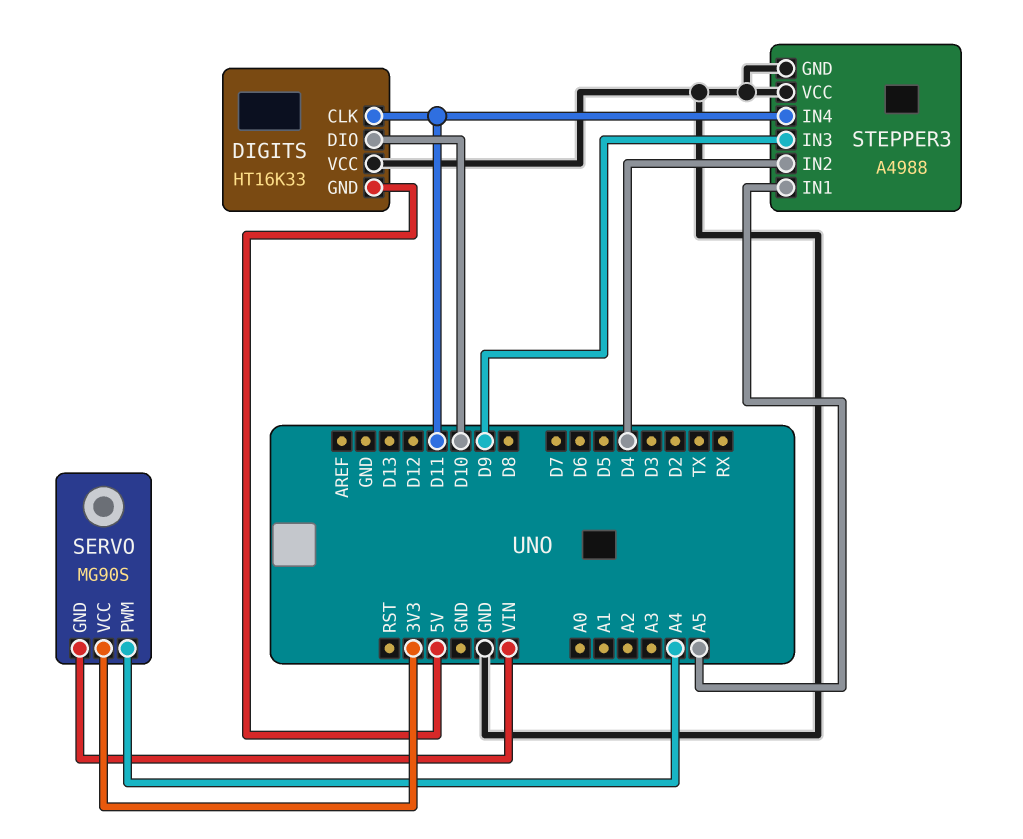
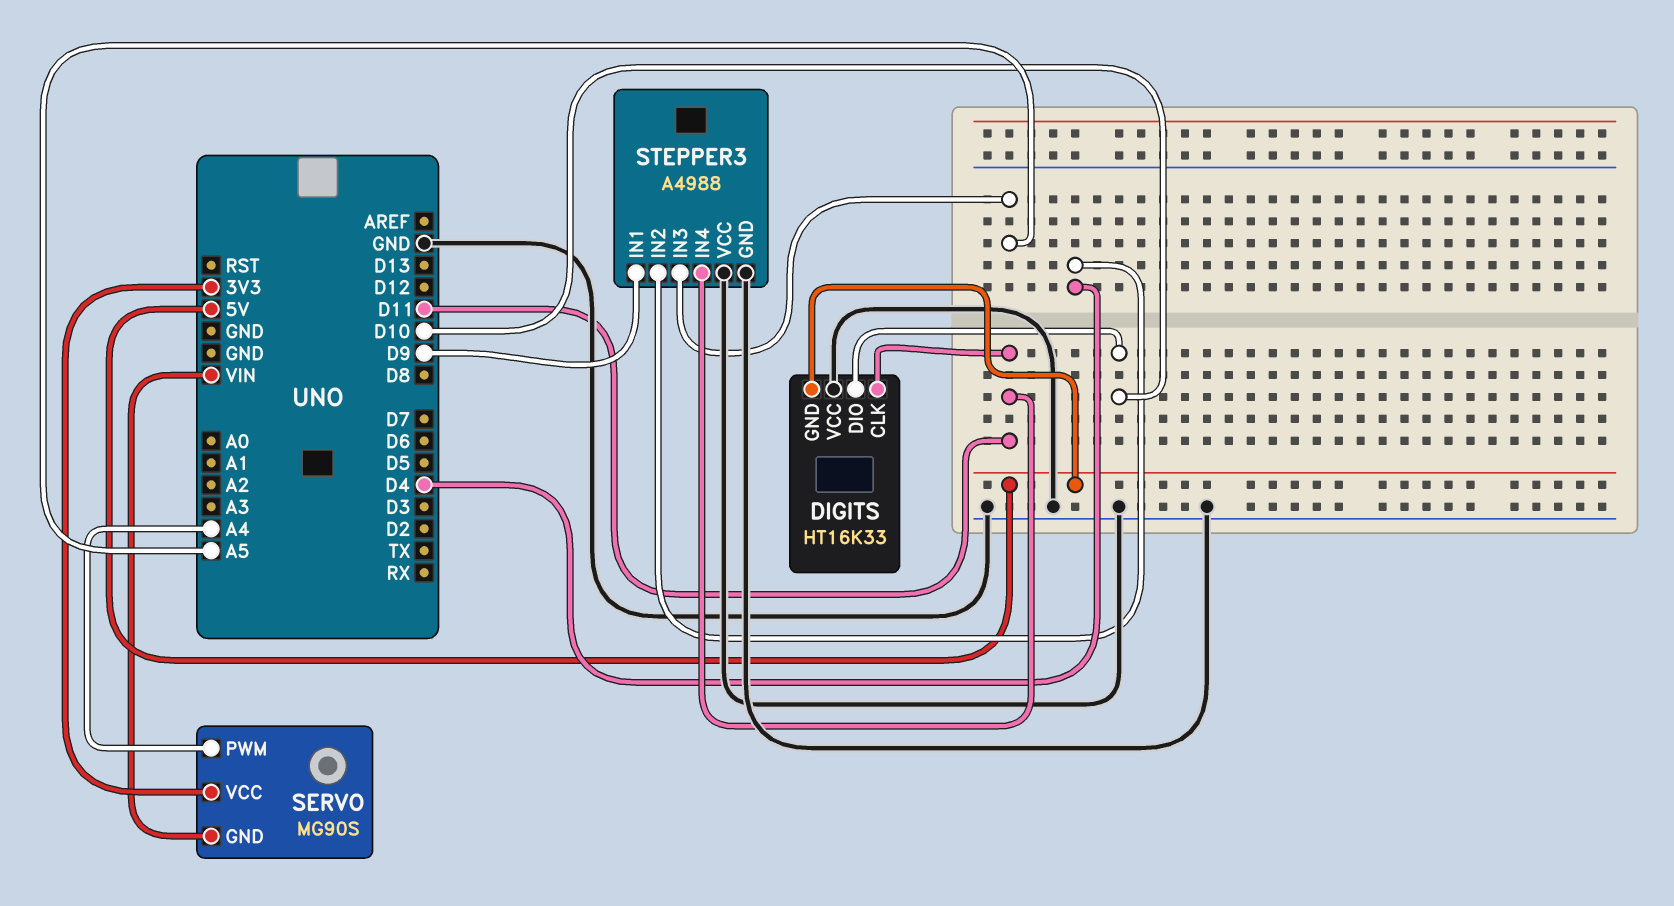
STEPPER3 pin IN1: A5 -> D9
STEPPER3 pin IN3: D9 -> A5

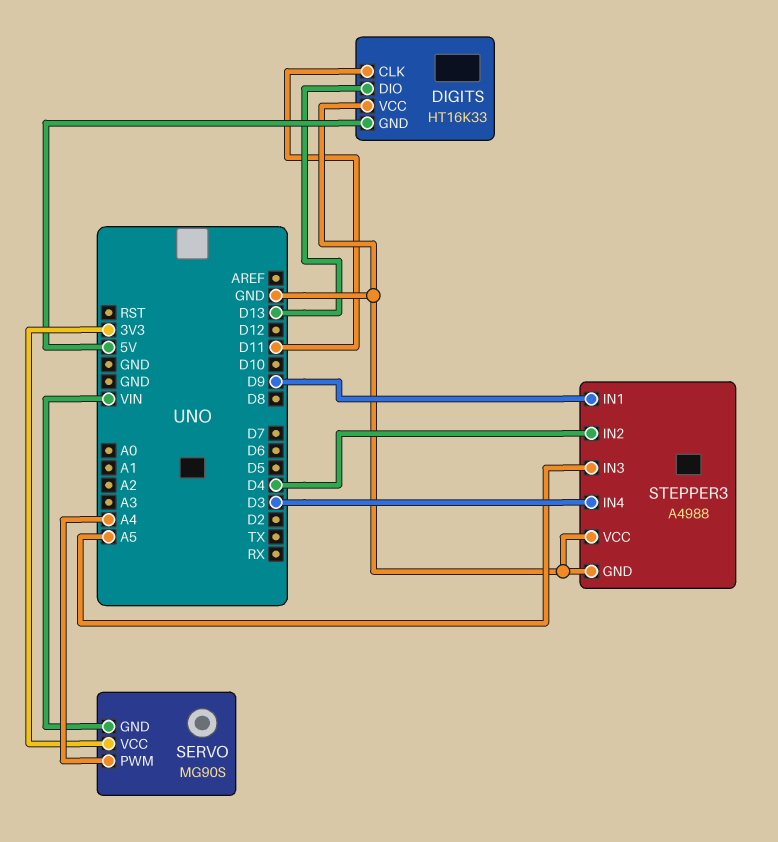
DIGITS pin DIO: D10 -> D13
STEPPER3 pin IN4: D11 -> D3

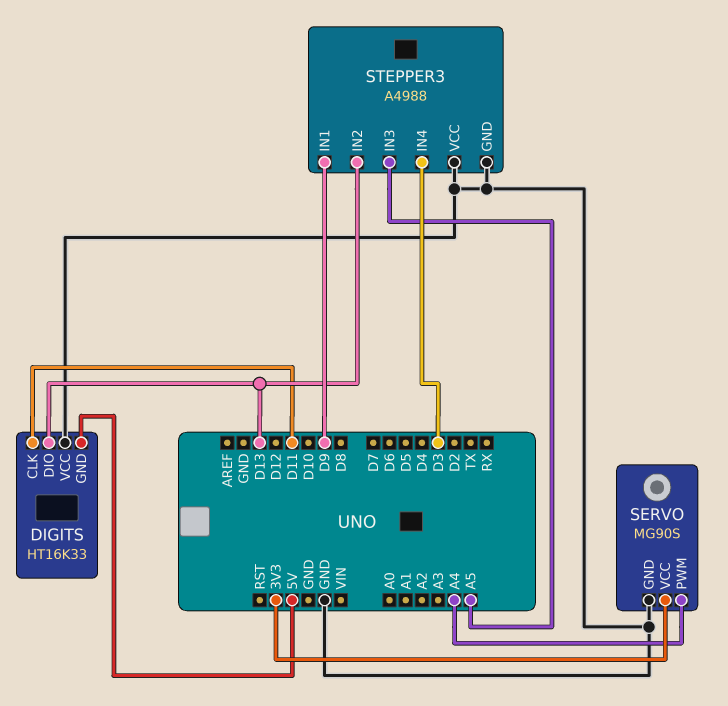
SERVO pin GND: VIN -> GND
STEPPER3 pin IN2: D4 -> D13

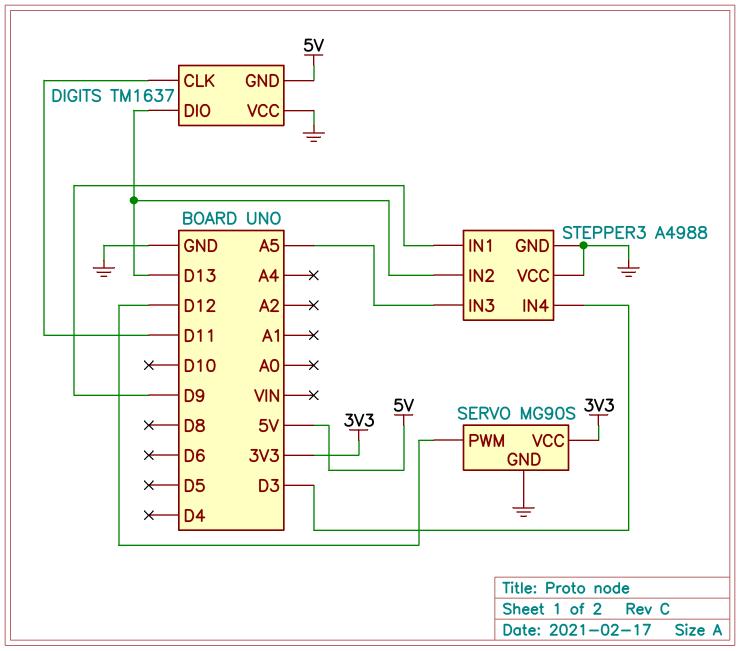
DIGITS: HT16K33 -> TM1637
SERVO pin PWM: A4 -> D12

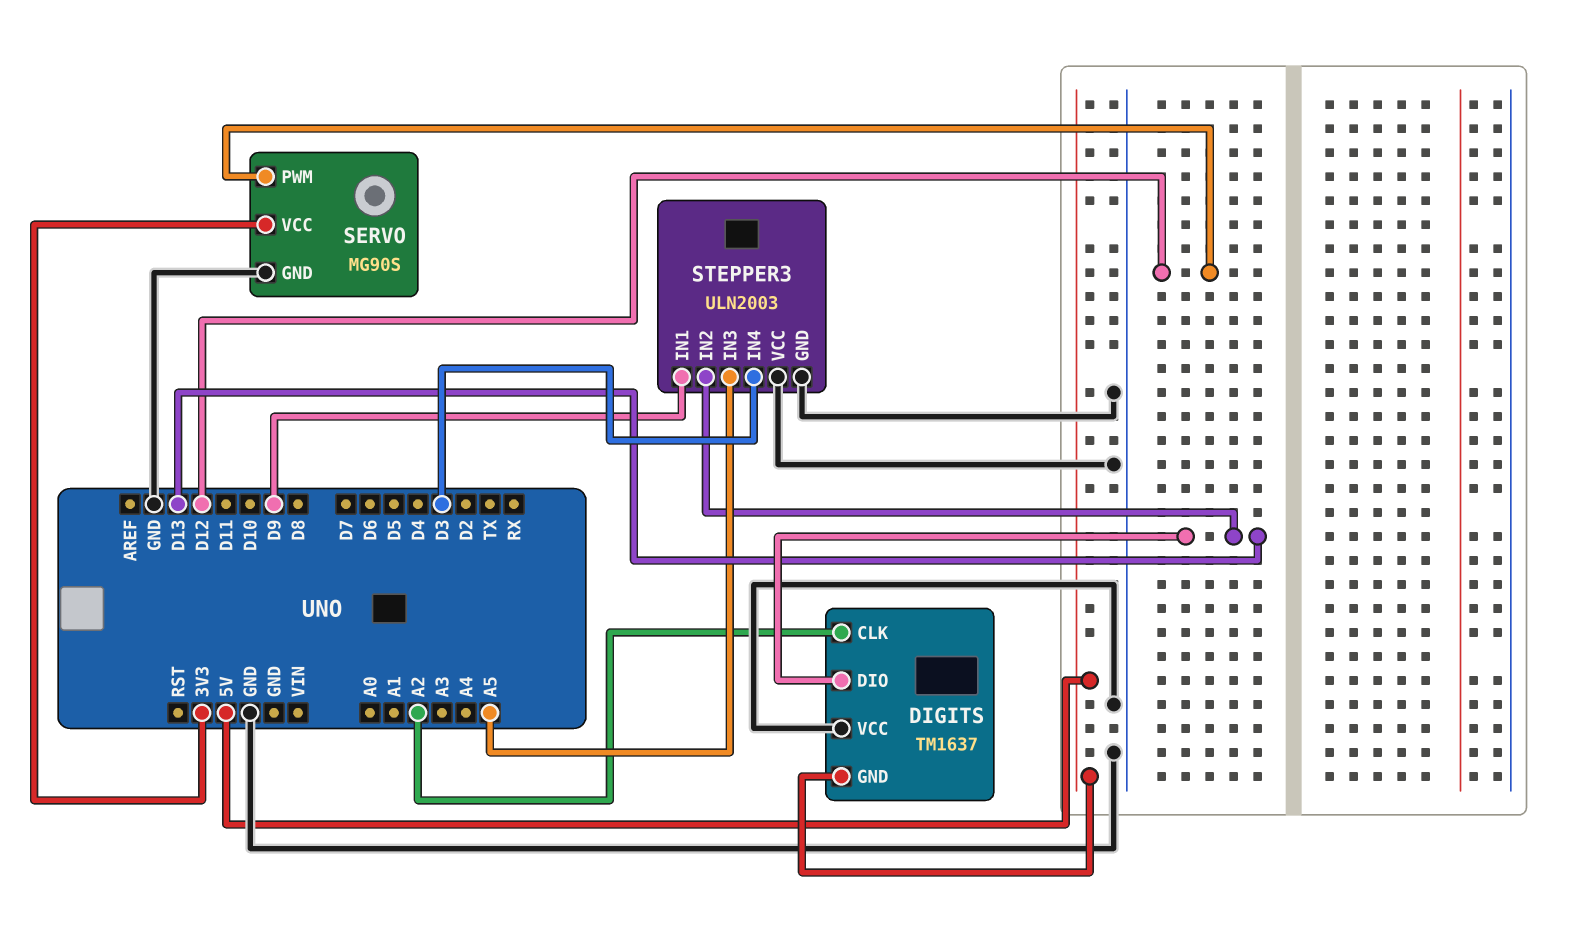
DIGITS pin CLK: D11 -> A2
STEPPER3: A4988 -> ULN2003

